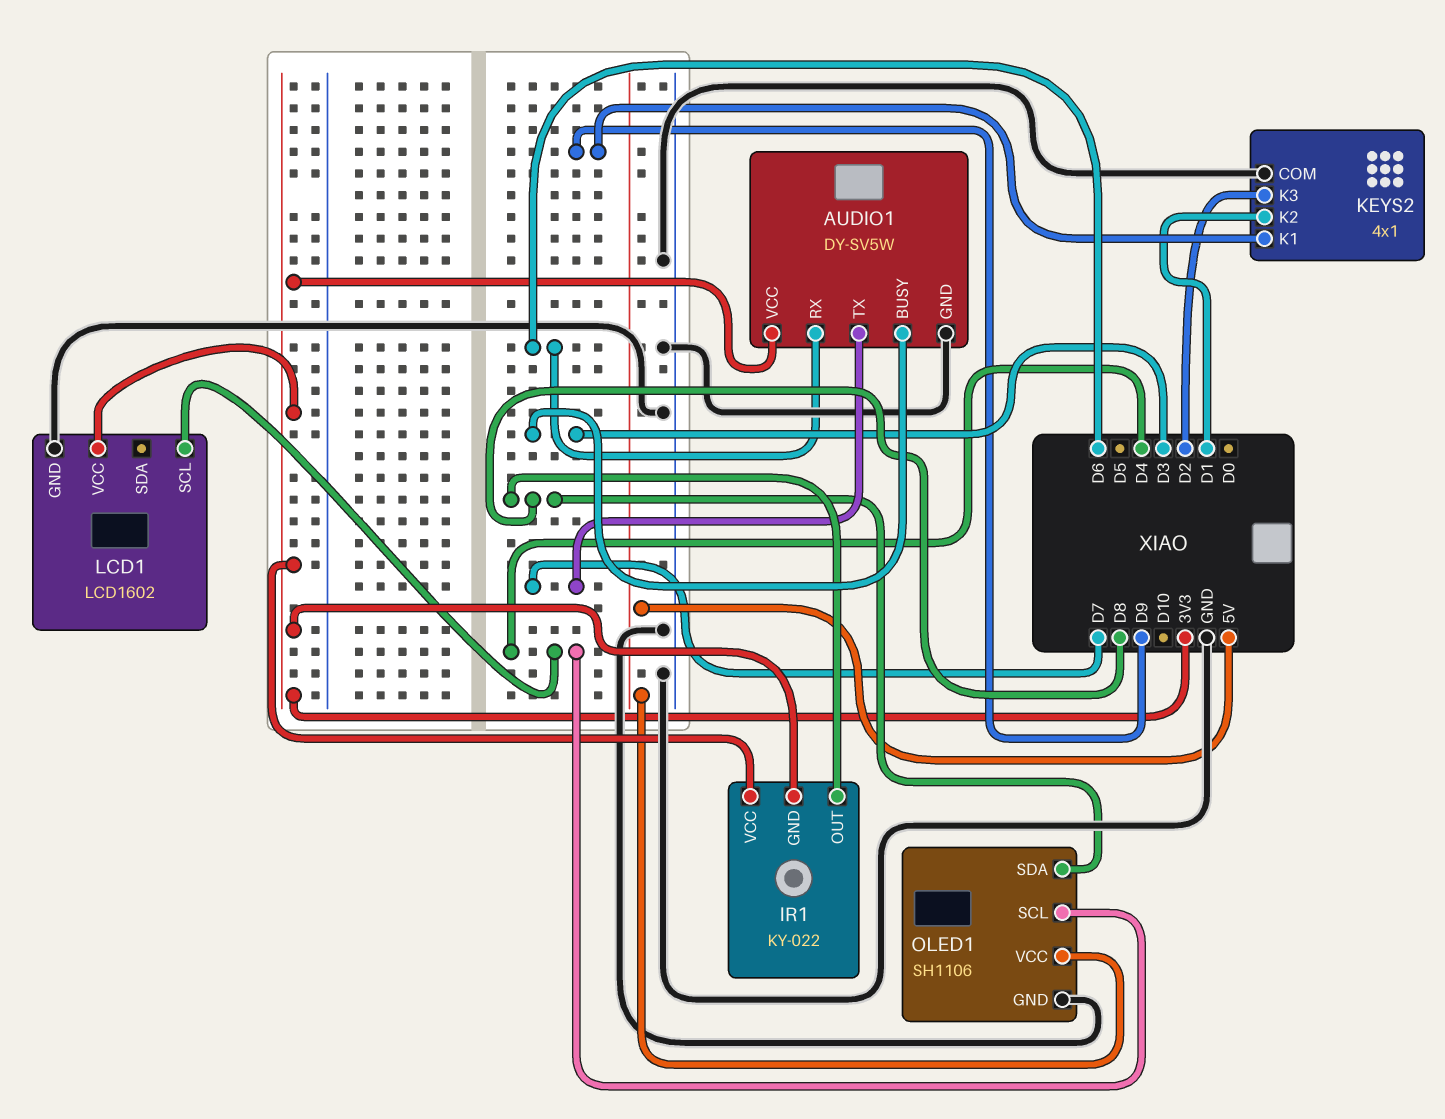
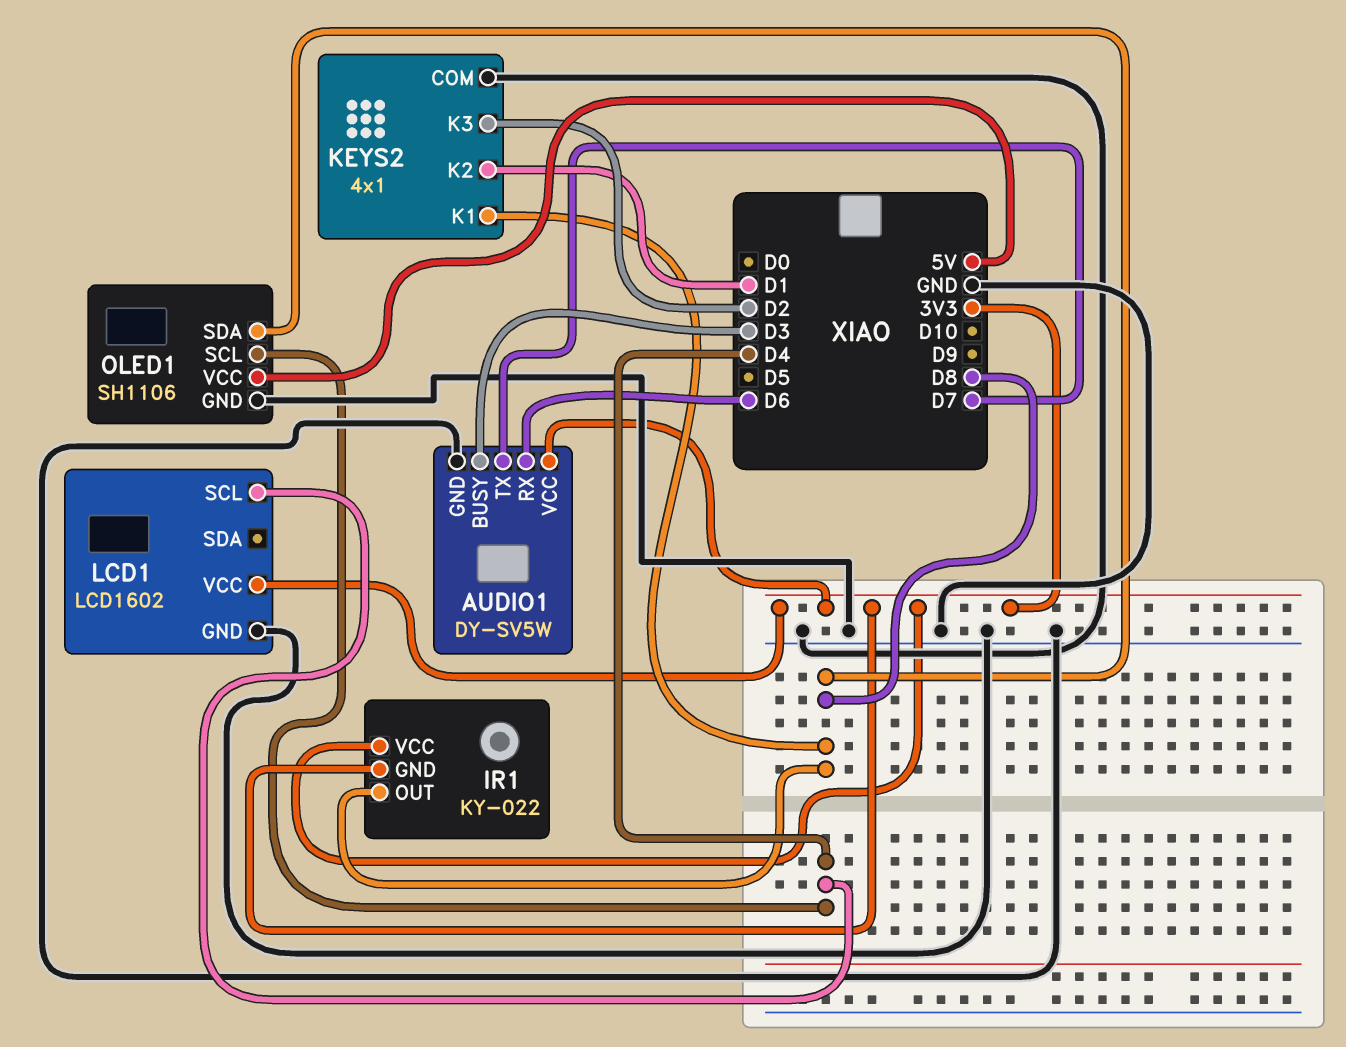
KEYS2 pin K1: D9 -> D8

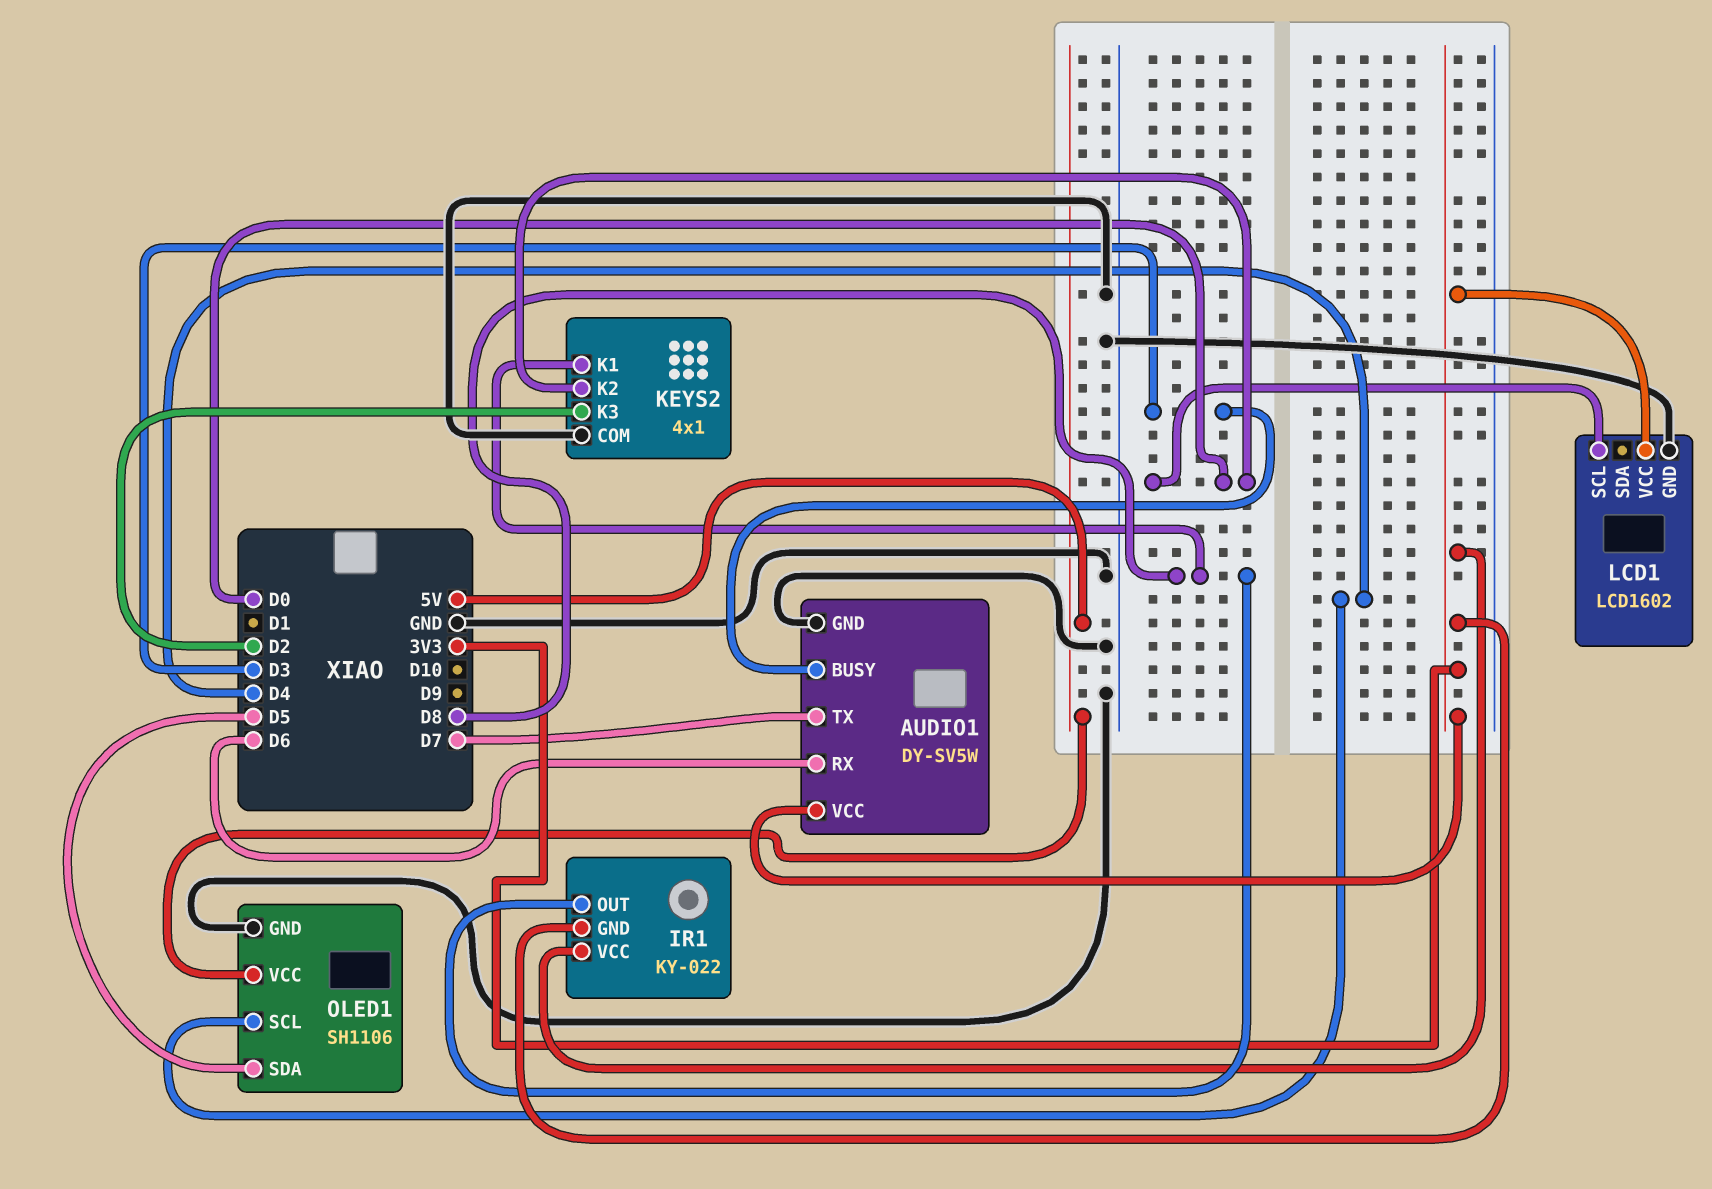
KEYS2 pin K2: D1 -> D0
LCD1 pin SCL: D4 -> D0
OLED1 pin SDA: D8 -> D5

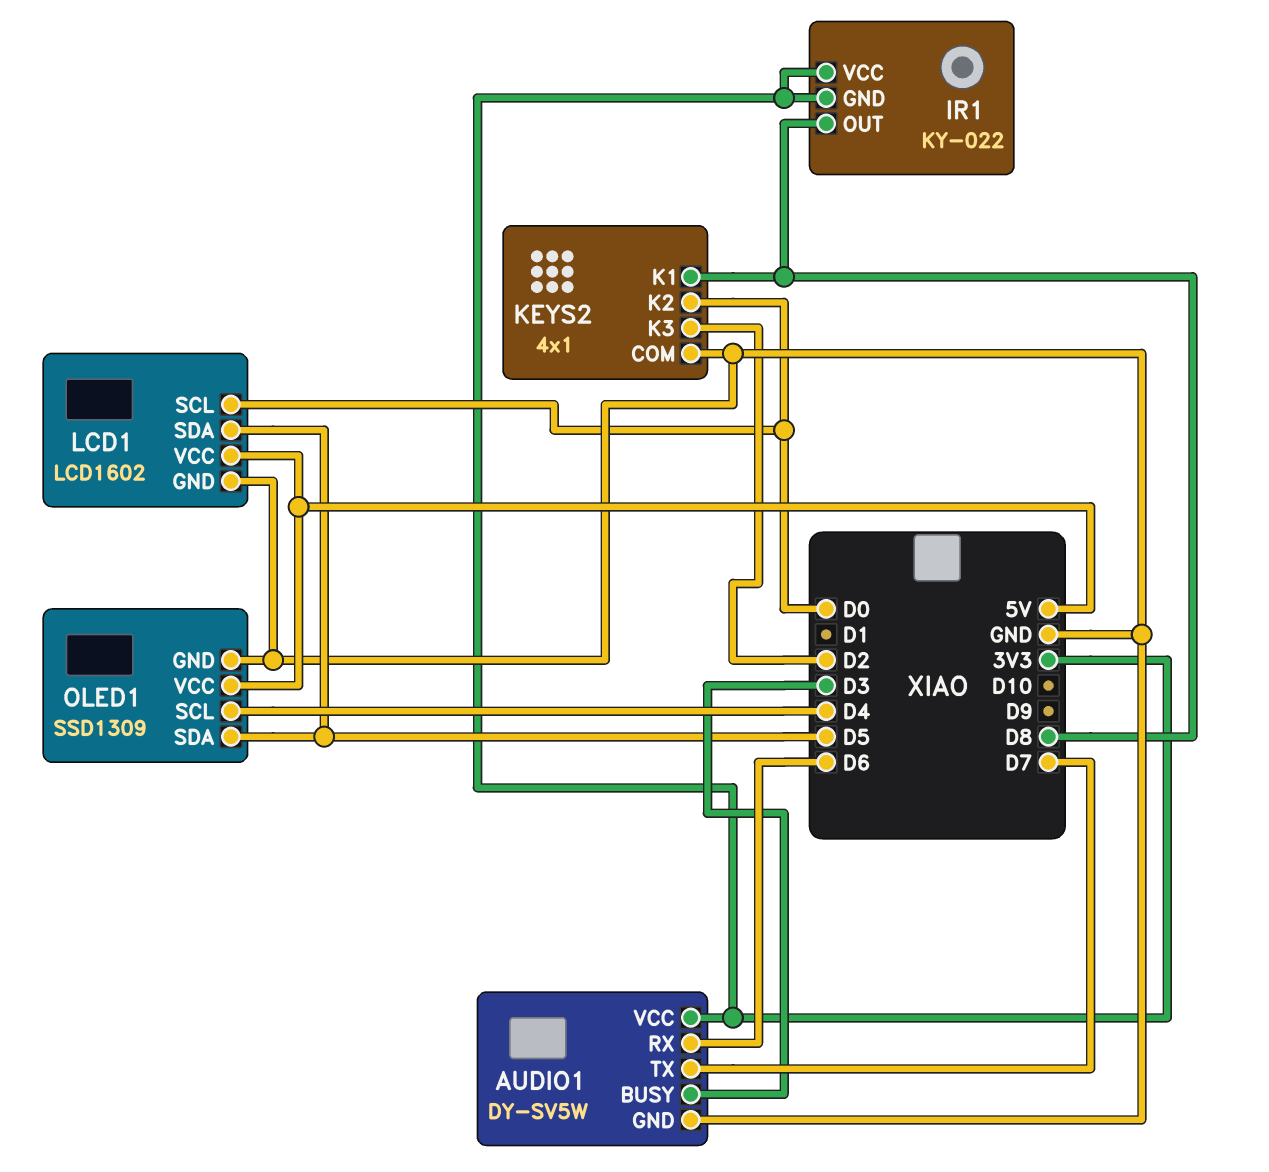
LCD1 pin SDA: none -> D5
LCD1 pin VCC: 3V3 -> 5V
OLED1: SH1106 -> SSD1309

